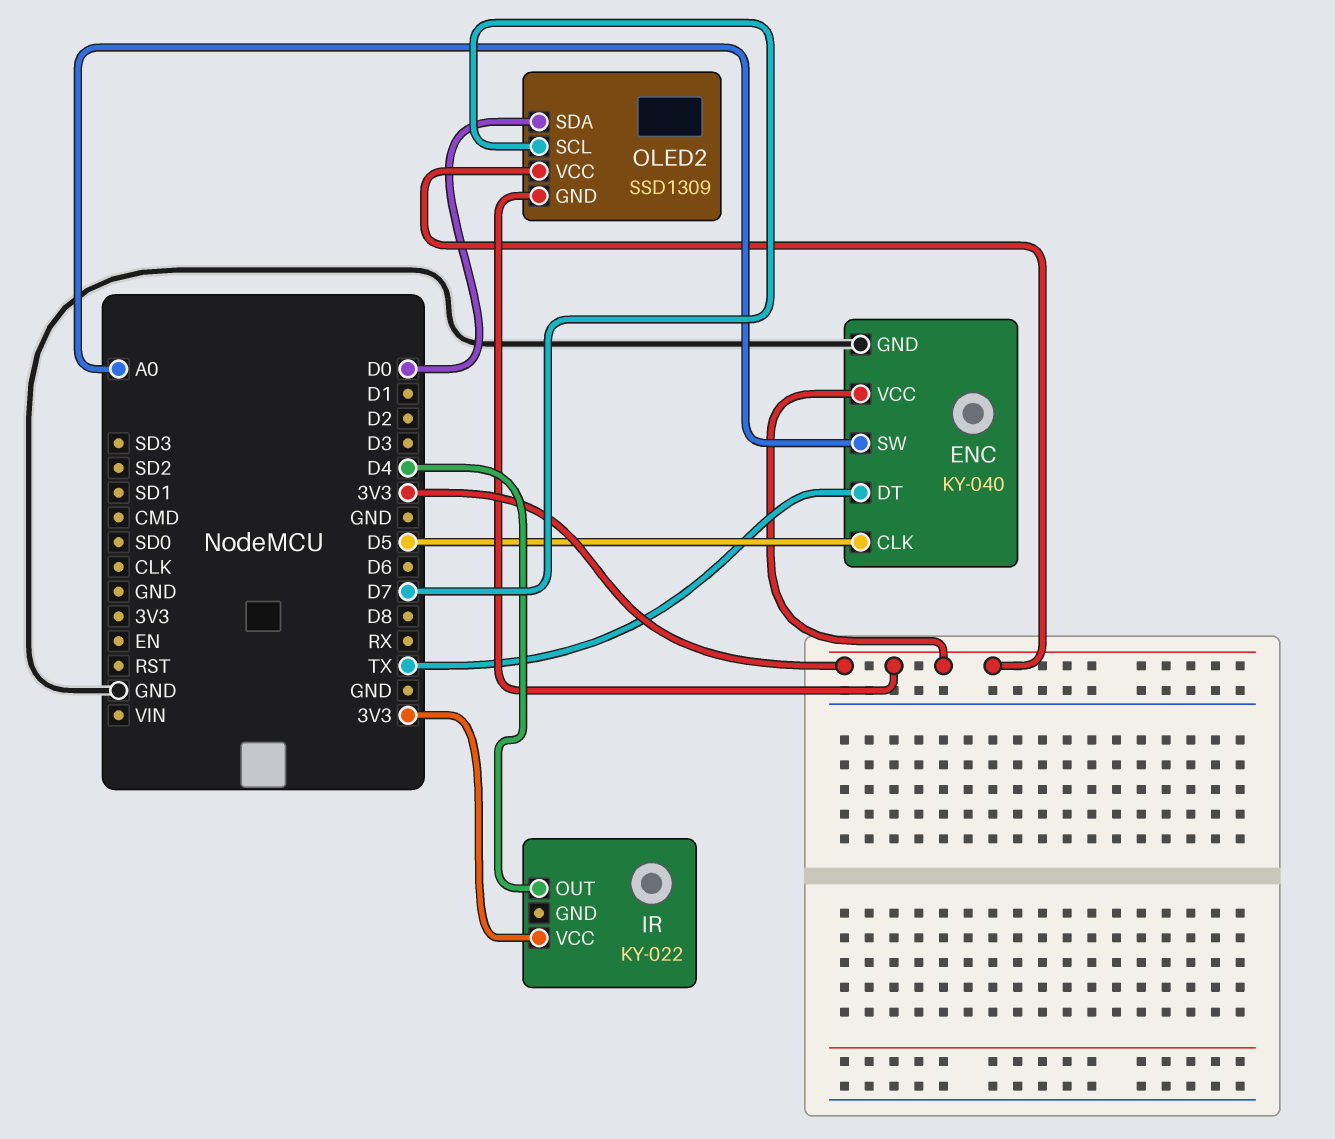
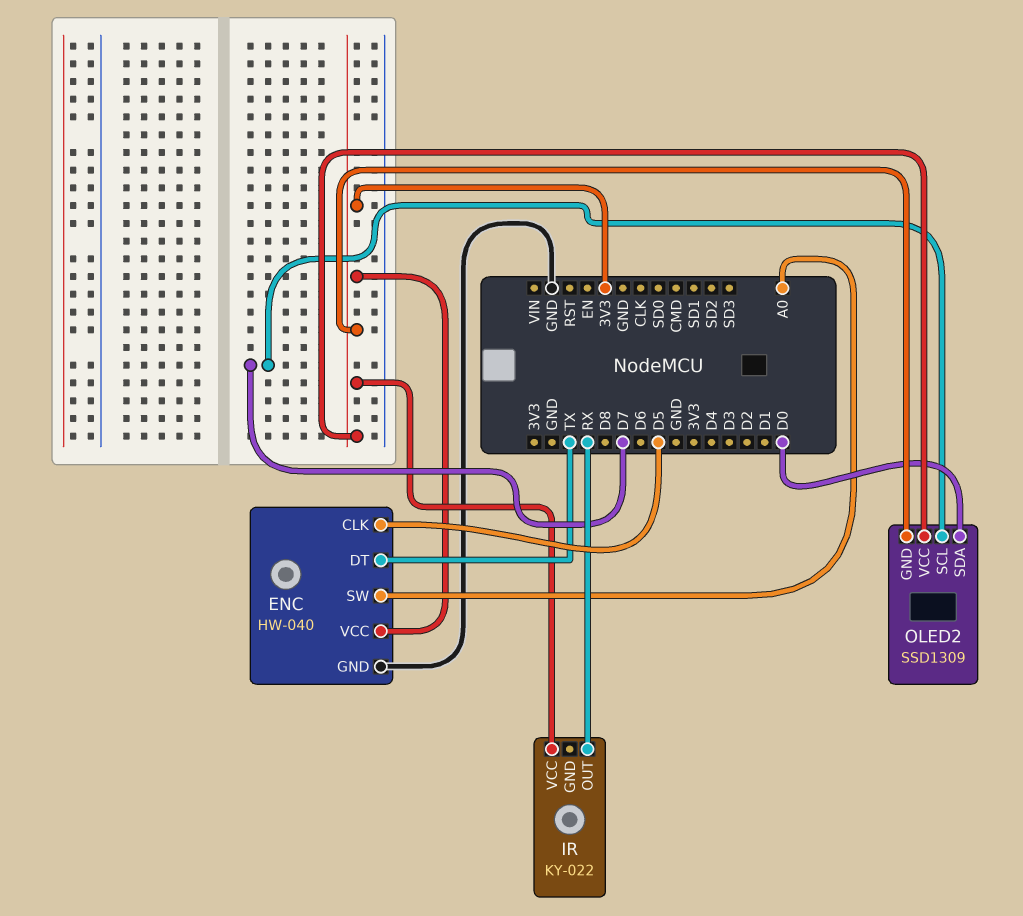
ENC: KY-040 -> HW-040
IR pin OUT: D4 -> RX

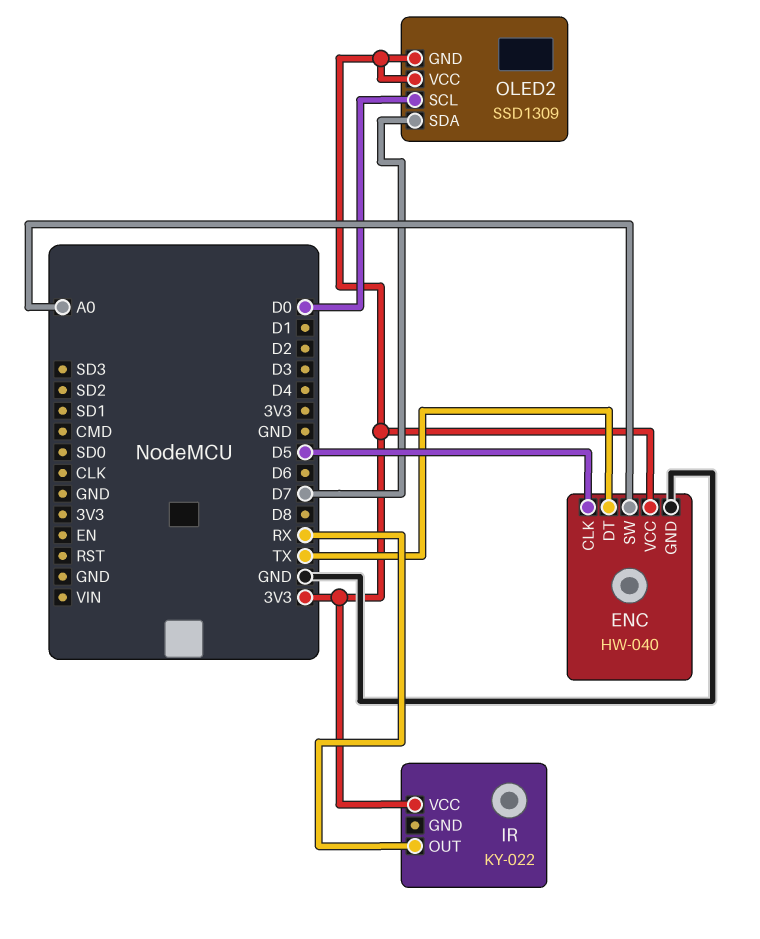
OLED2 pin SCL: D7 -> D0
OLED2 pin SDA: D0 -> D7

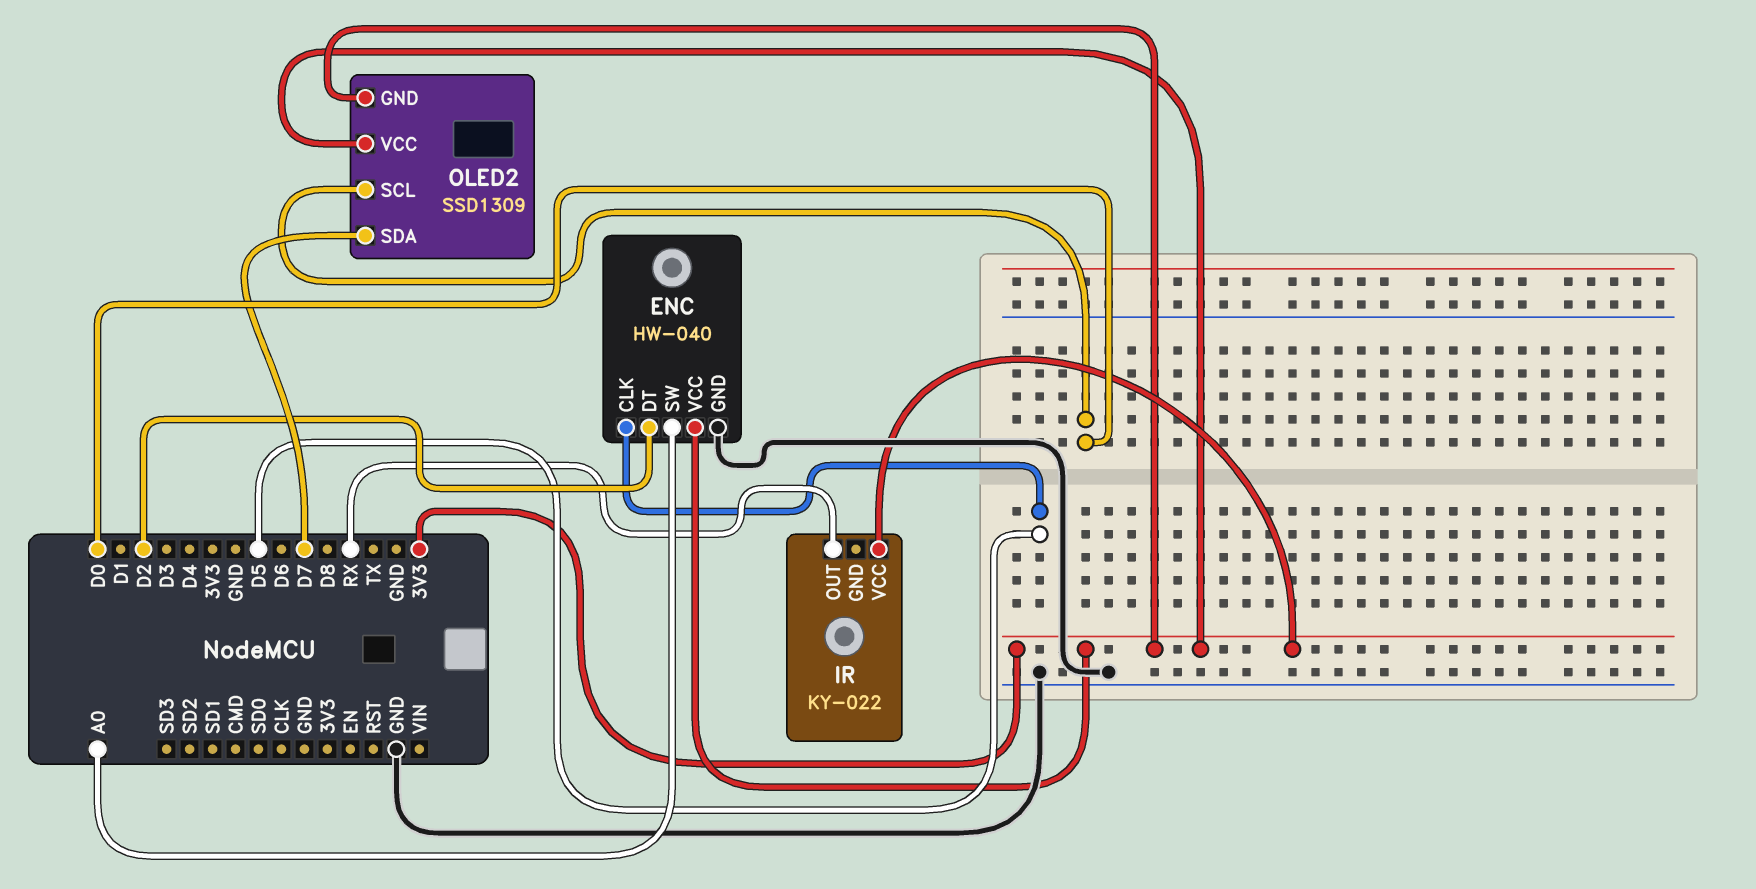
ENC pin DT: TX -> D2

